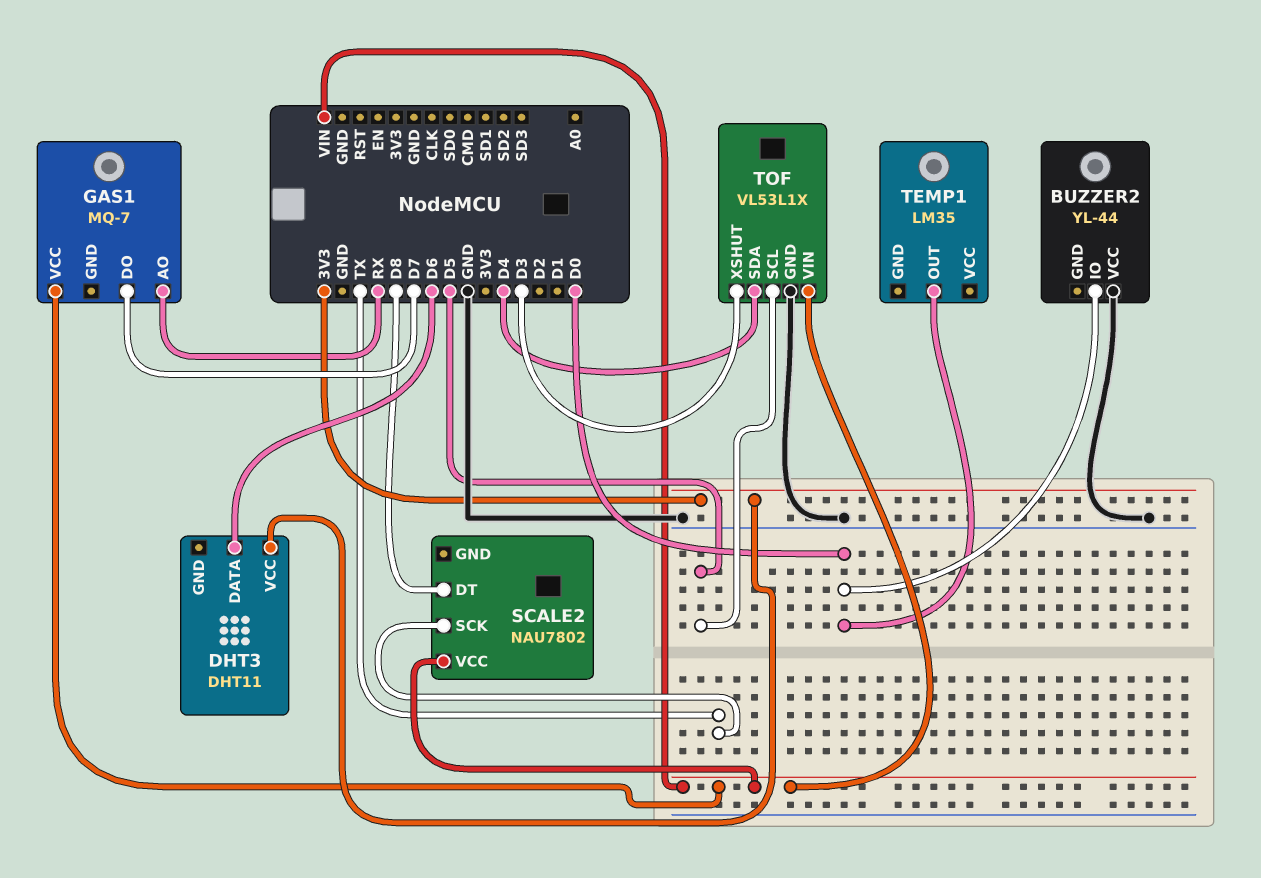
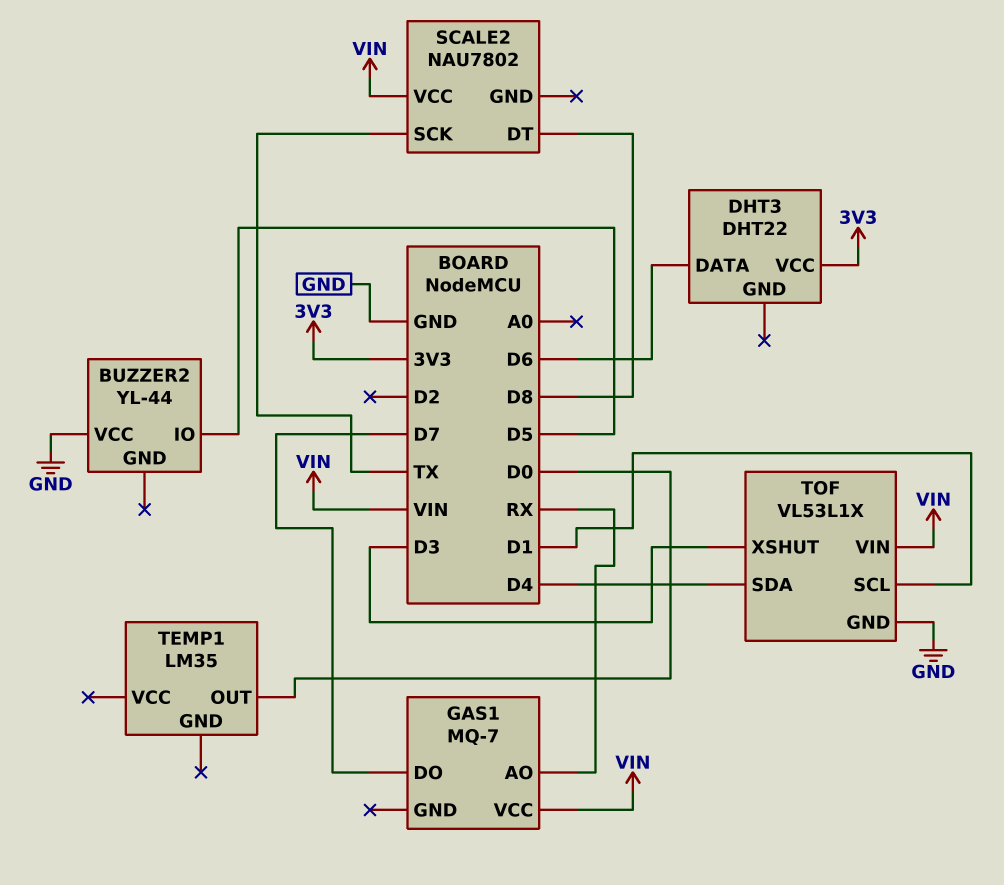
BUZZER2 pin IO: D0 -> D5
DHT3: DHT11 -> DHT22
TOF pin SCL: D5 -> D1

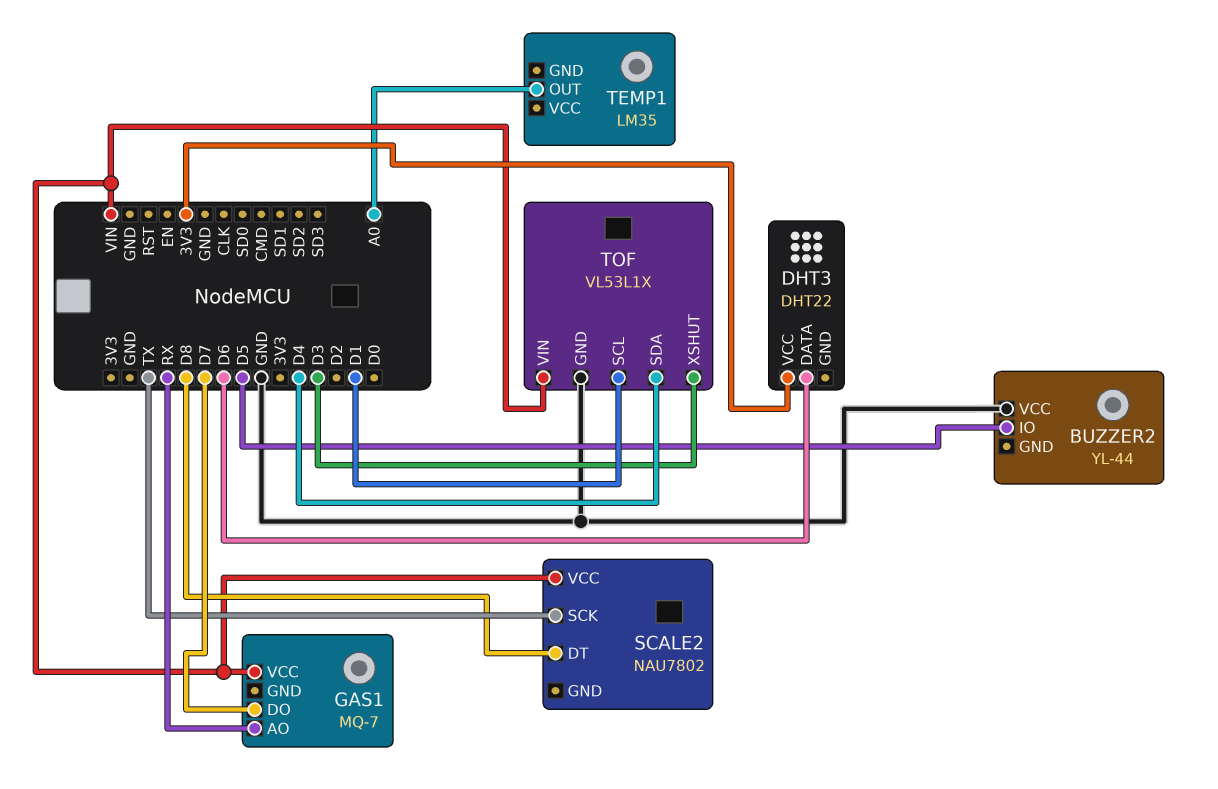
TEMP1 pin OUT: D0 -> A0

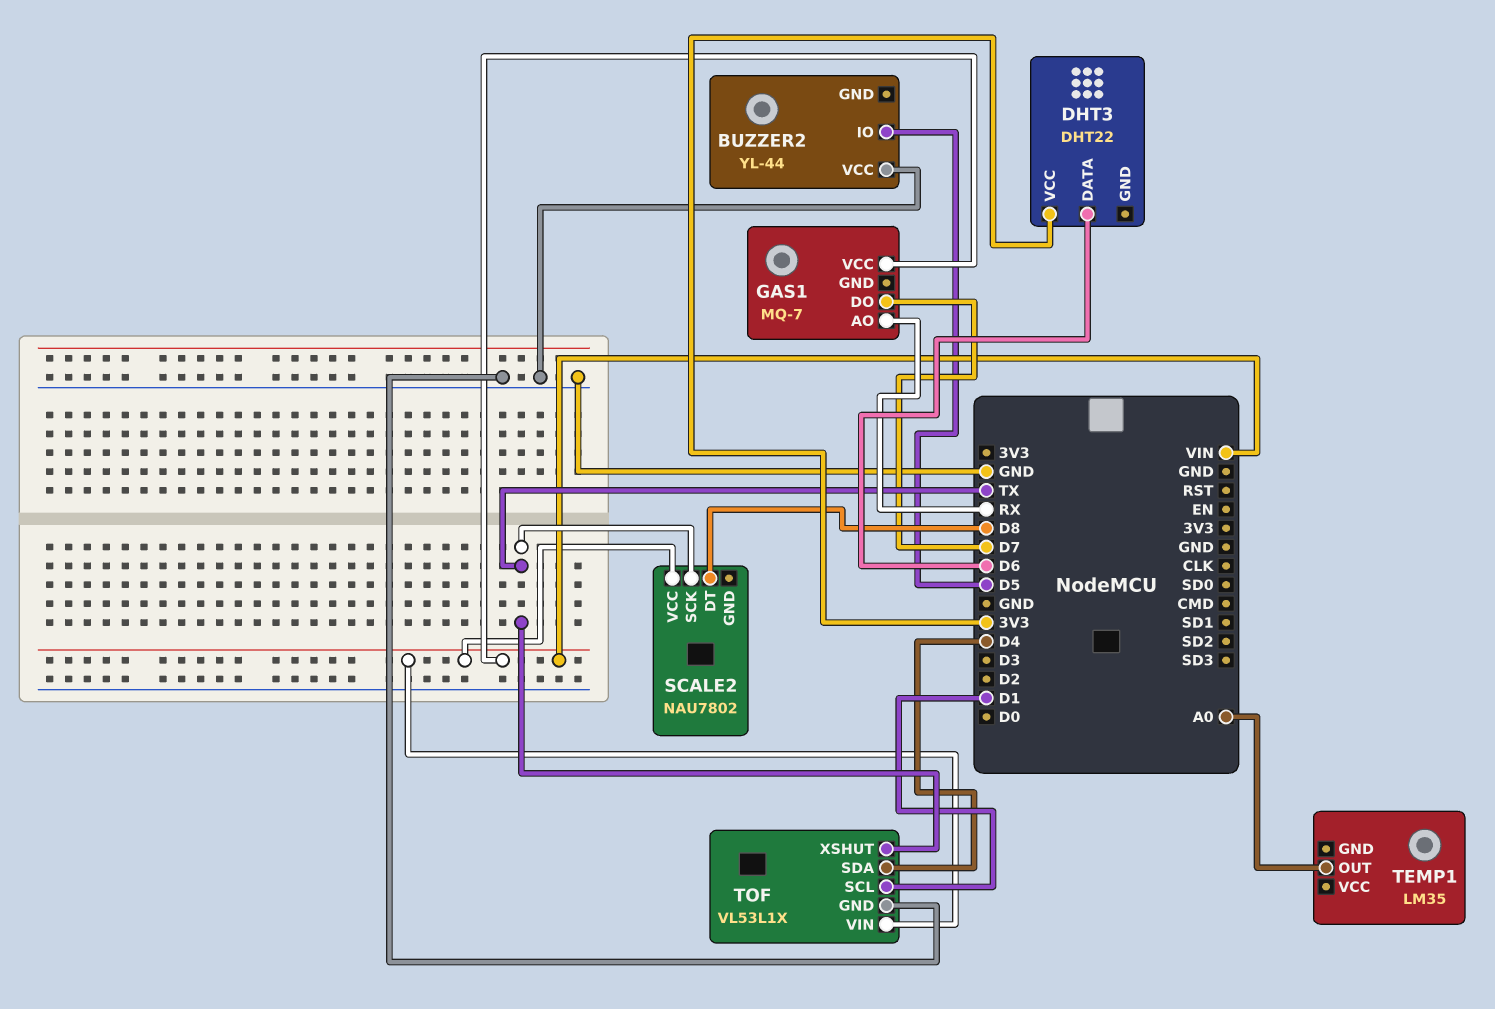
TOF pin XSHUT: D3 -> TX

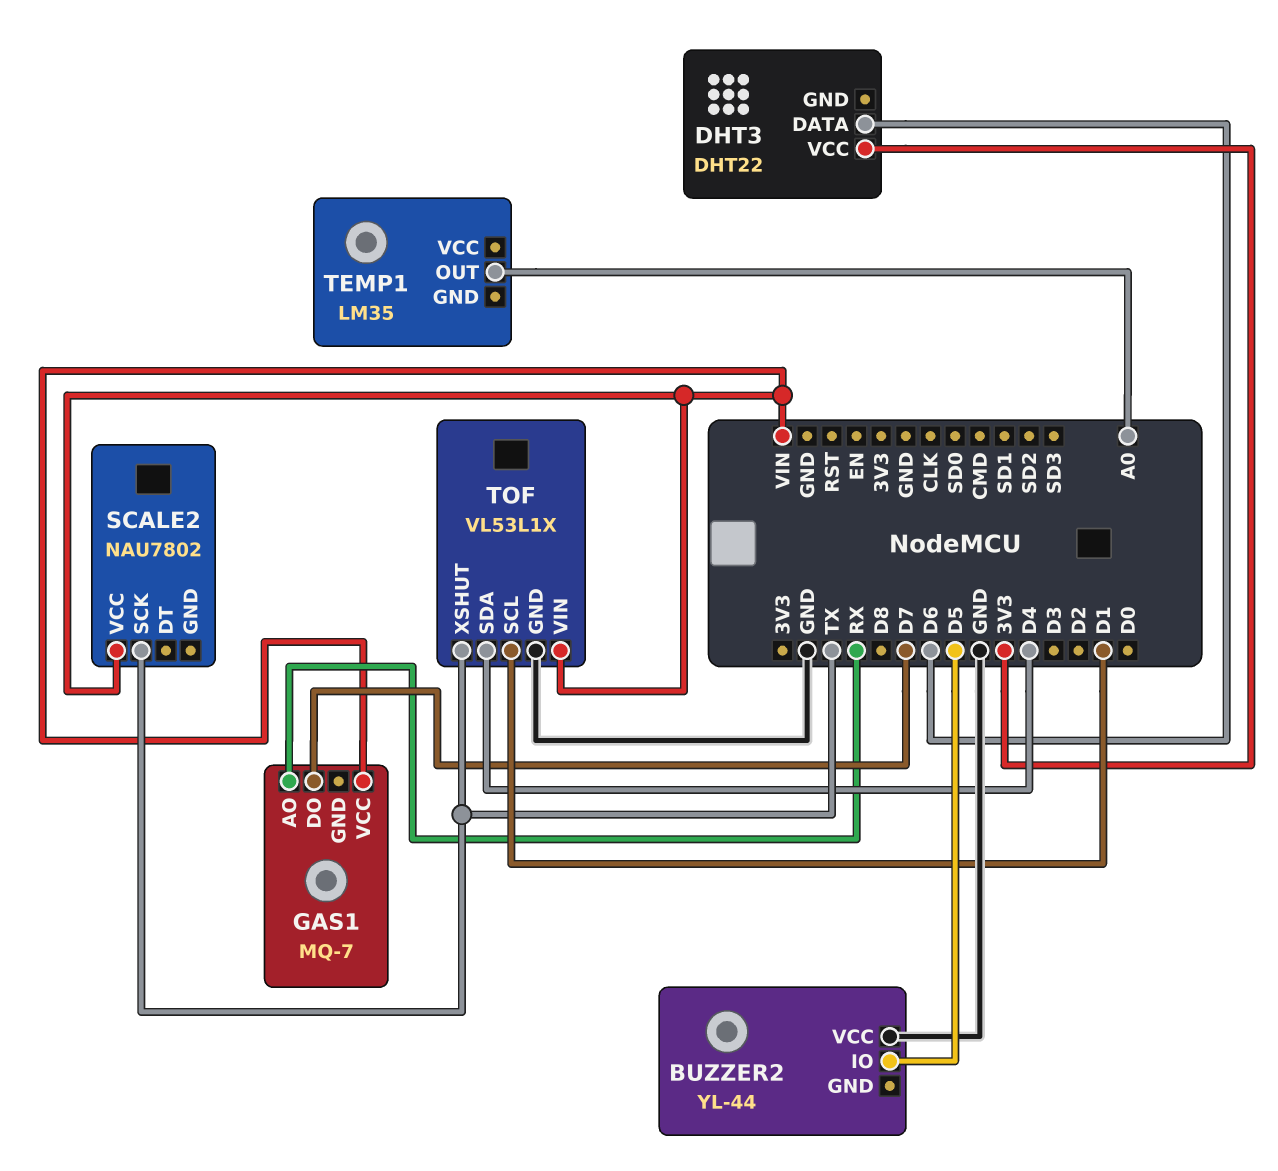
SCALE2 pin DT: D8 -> none

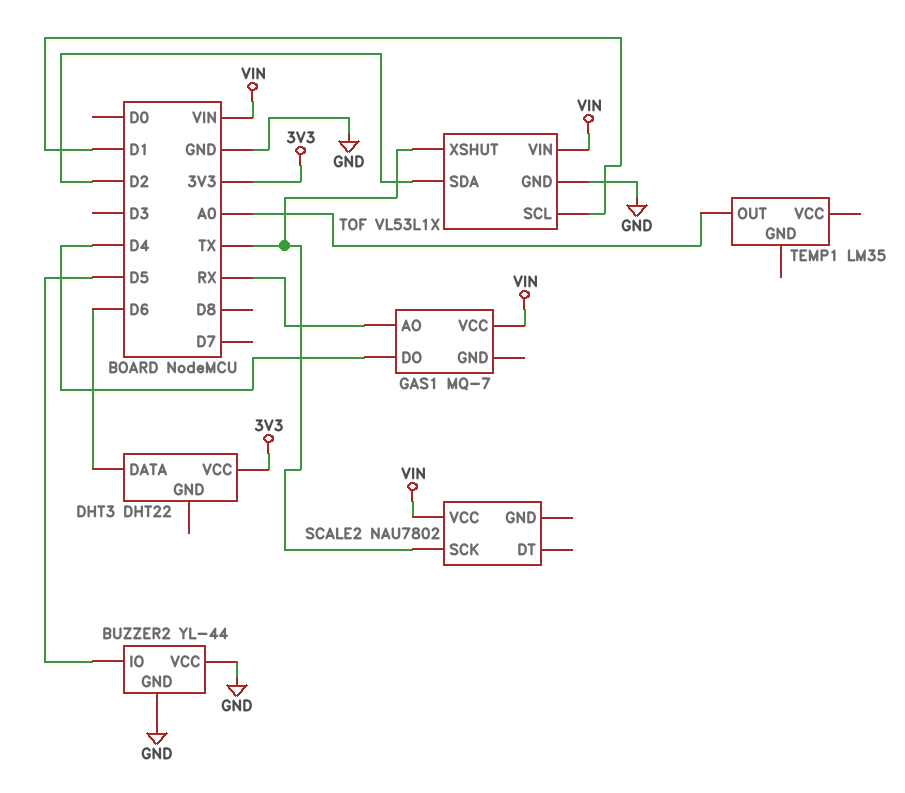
BUZZER2 pin GND: none -> GND
GAS1 pin DO: D7 -> D4
TOF pin SDA: D4 -> D2

